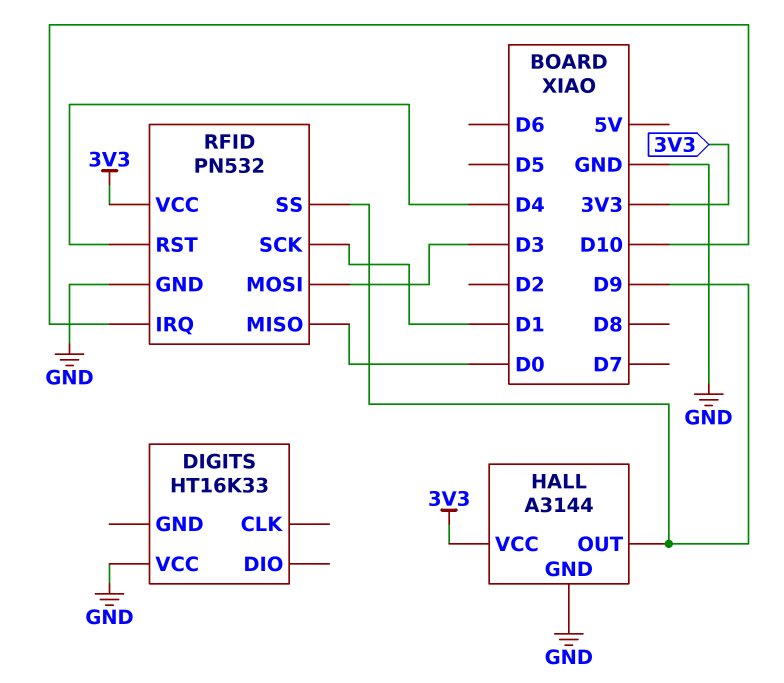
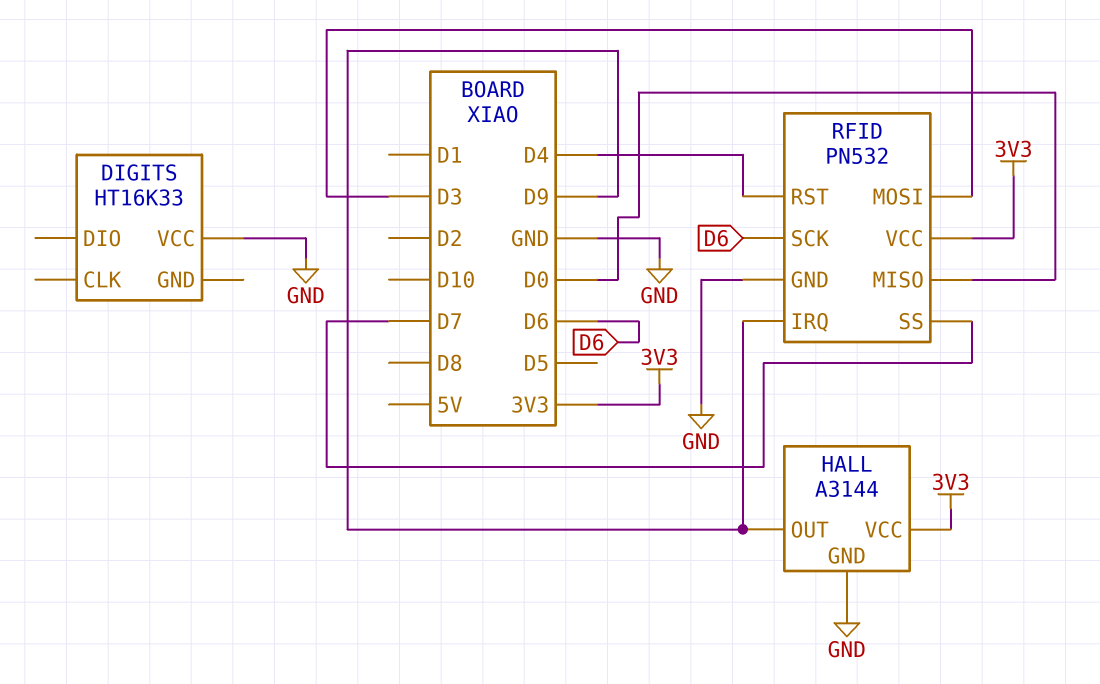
RFID pin IRQ: D10 -> D9
RFID pin SCK: D1 -> D6
RFID pin SS: D9 -> D7

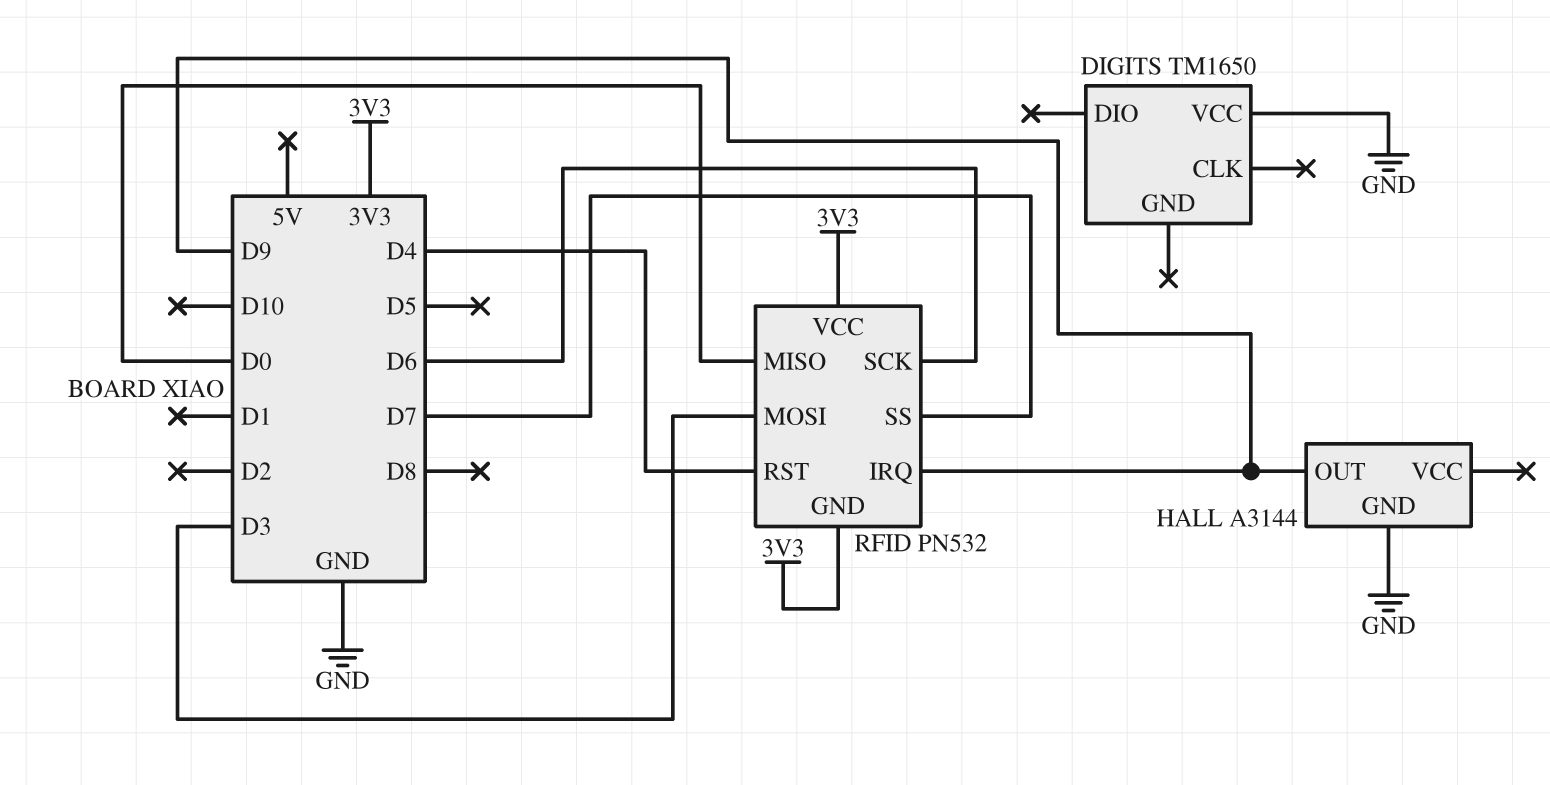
DIGITS: HT16K33 -> TM1650
HALL pin VCC: 3V3 -> none
RFID pin GND: GND -> 3V3

